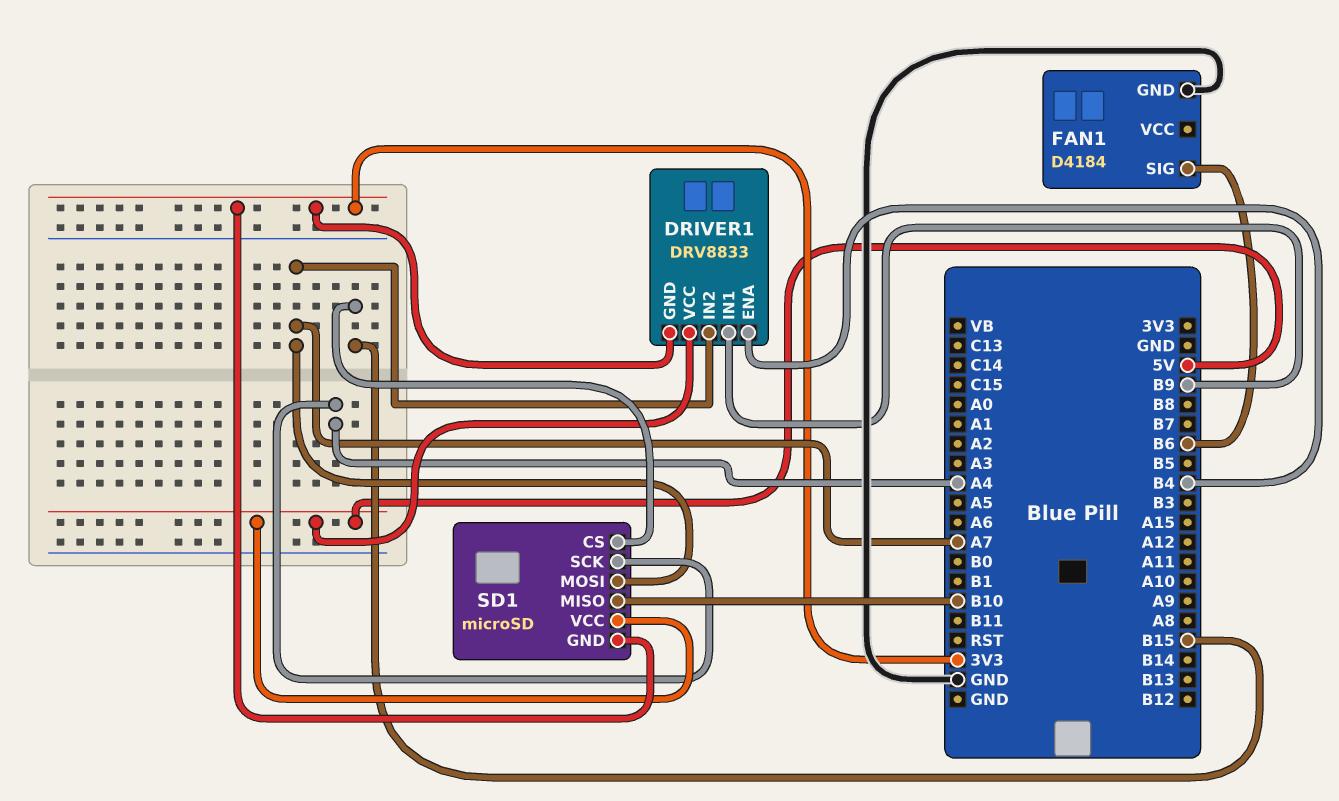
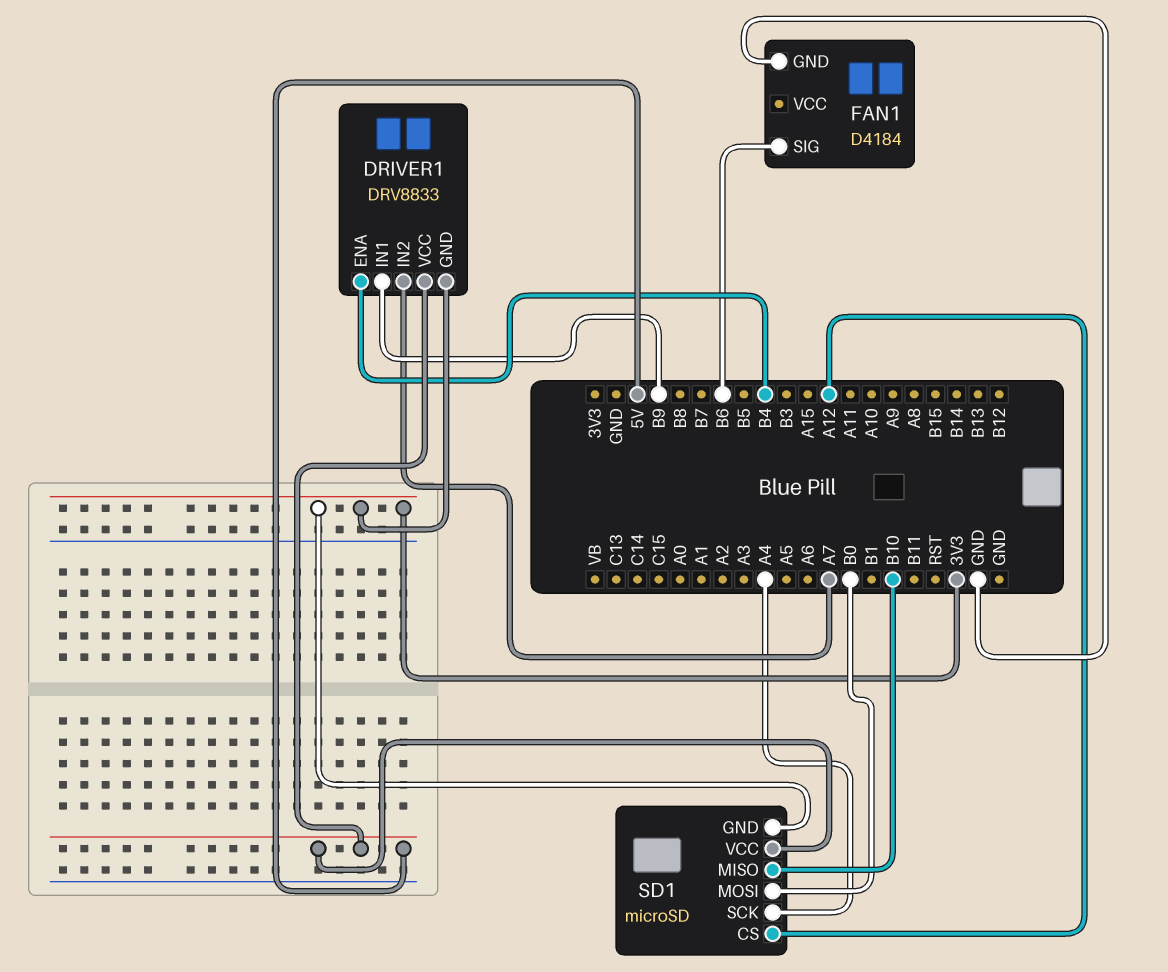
SD1 pin CS: B15 -> A12
SD1 pin MOSI: A7 -> B0

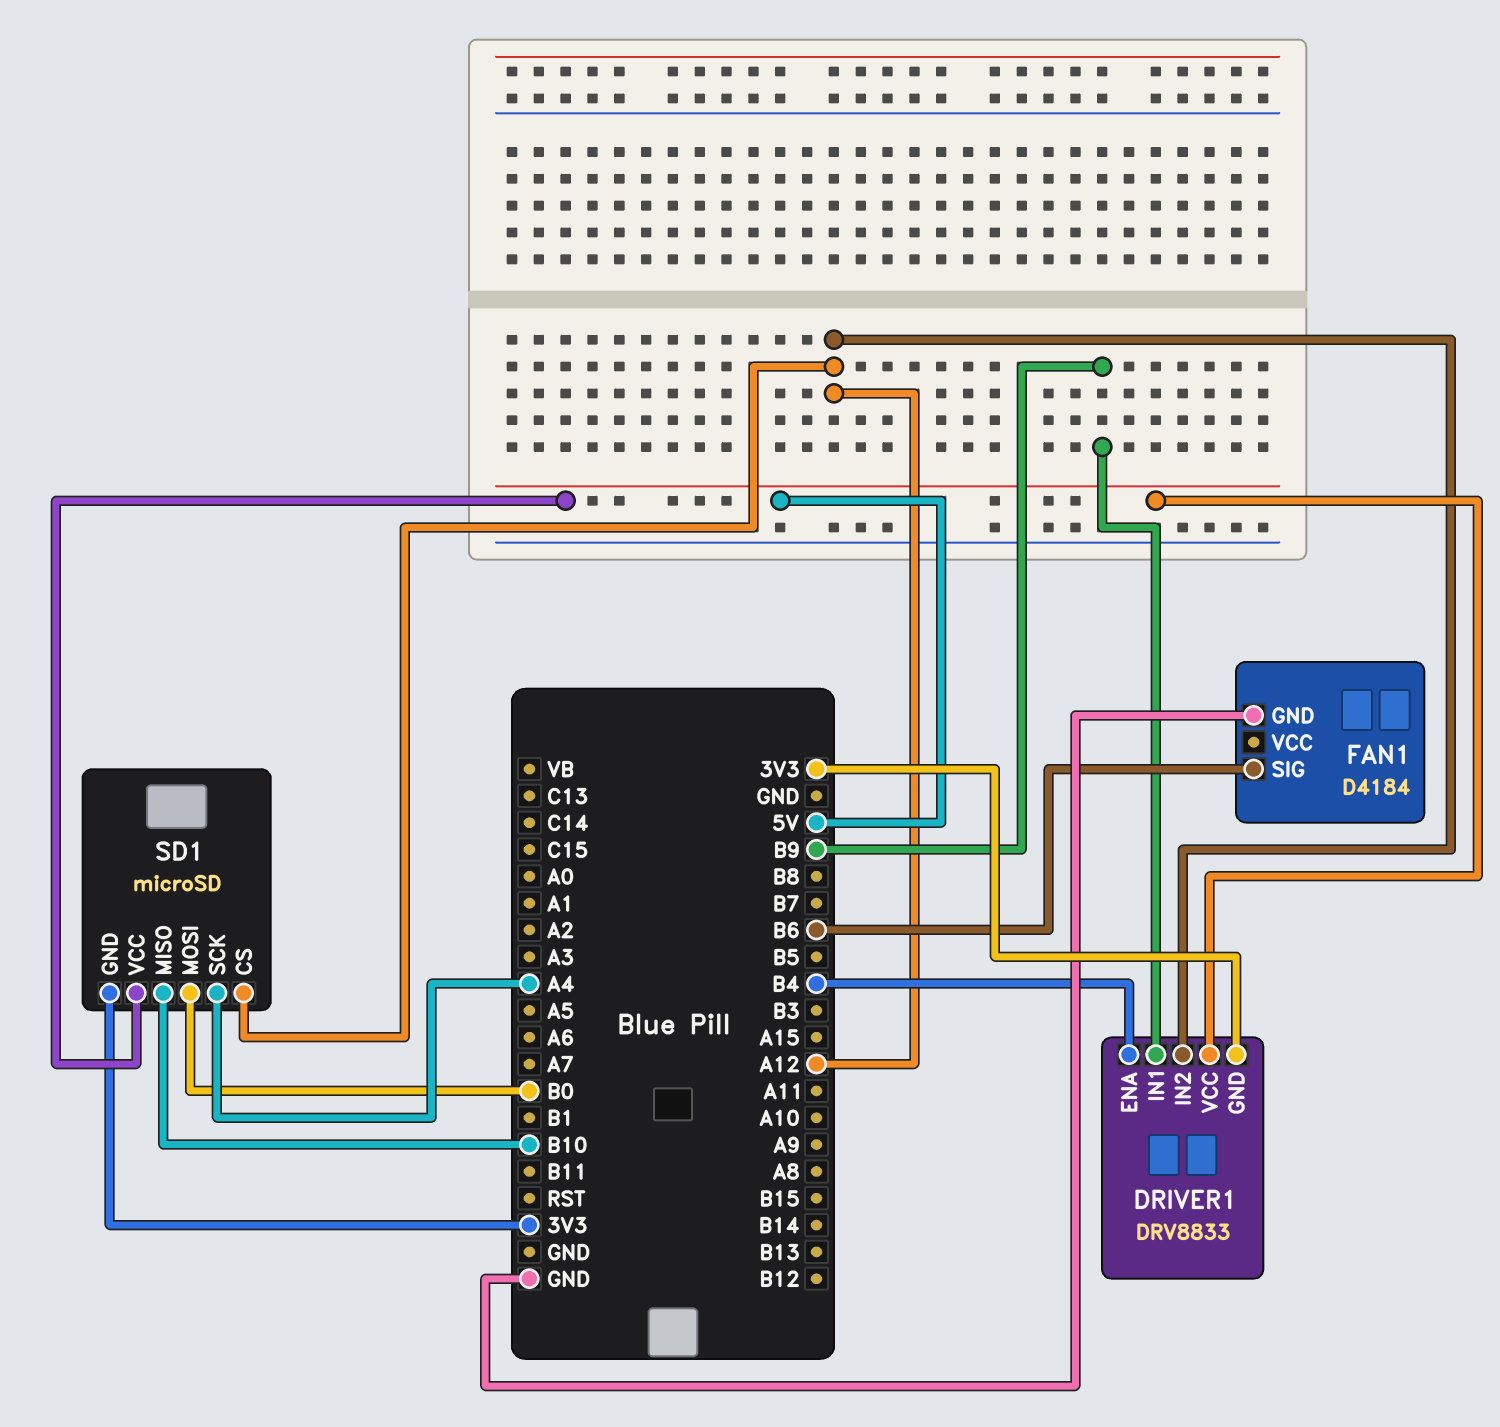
DRIVER1 pin IN2: A7 -> A12

